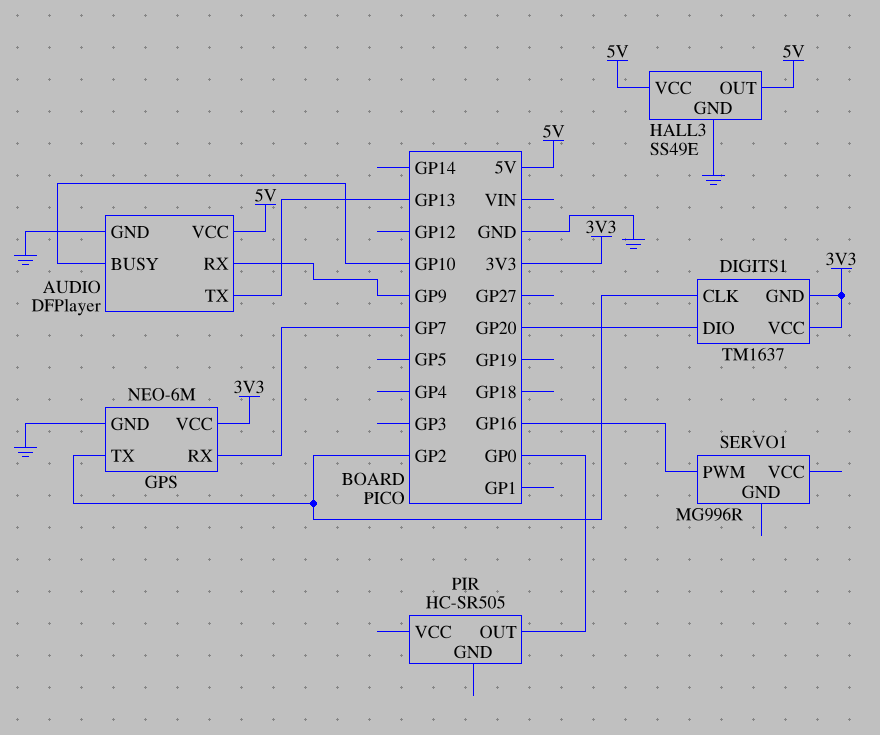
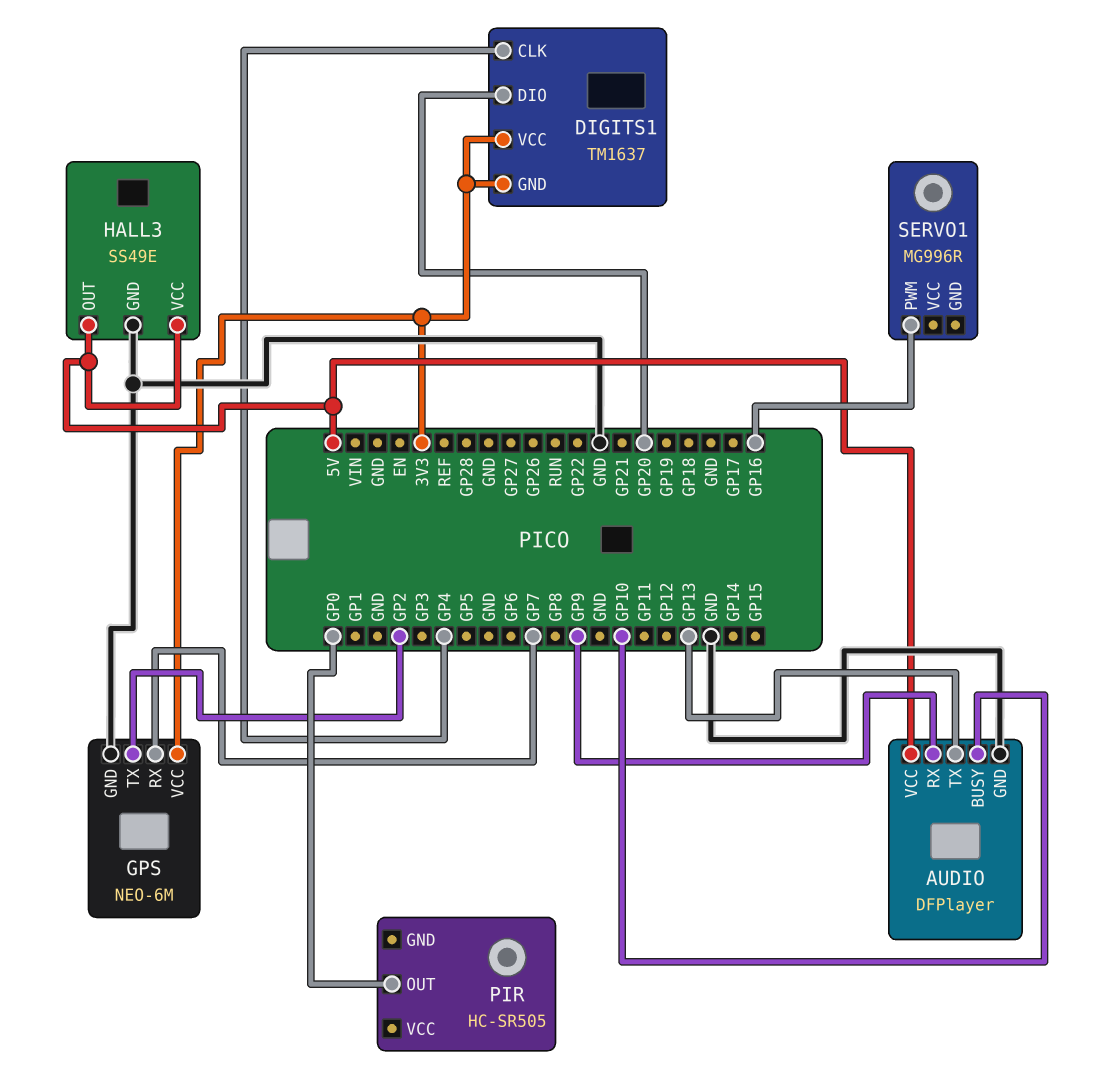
DIGITS1 pin CLK: GP2 -> GP4

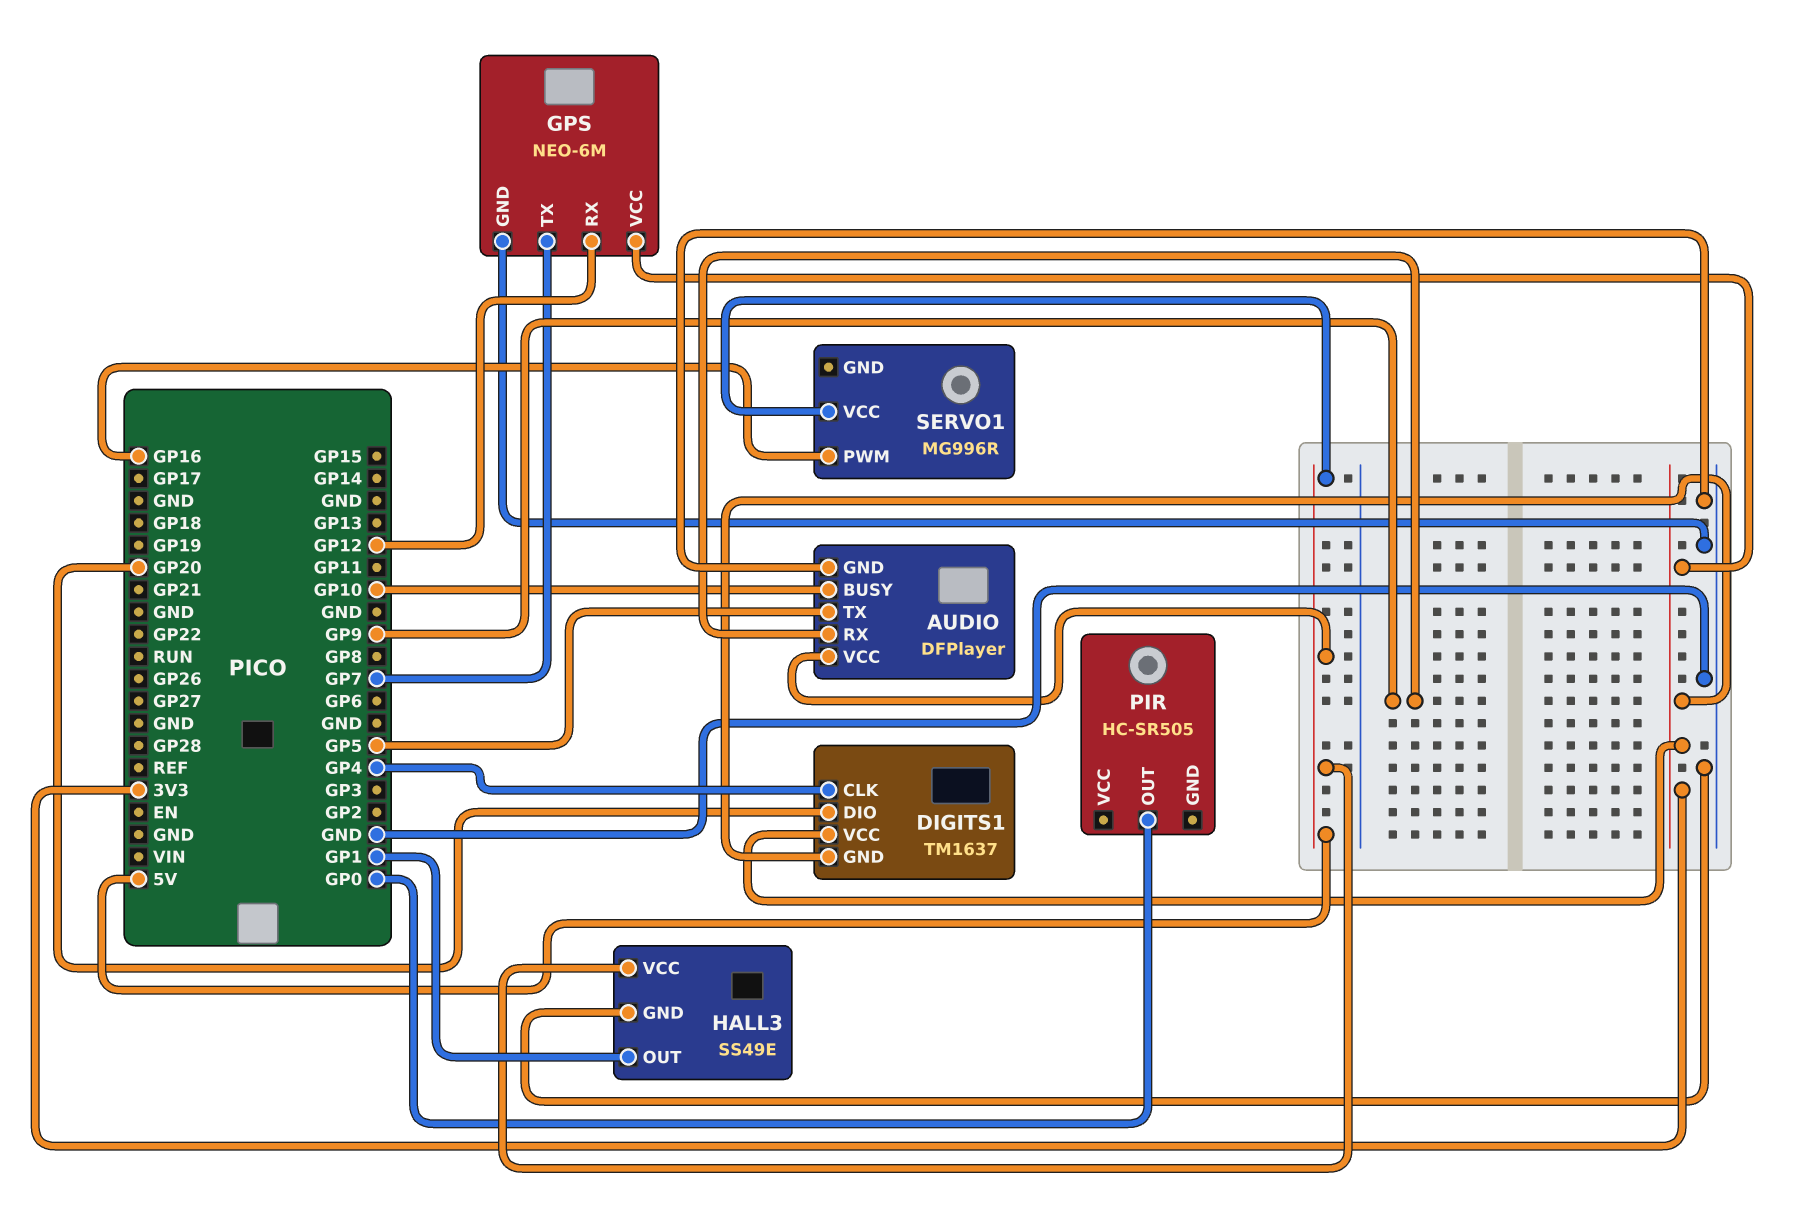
AUDIO pin TX: GP13 -> GP5
GPS pin RX: GP7 -> GP12
GPS pin TX: GP2 -> GP7
HALL3 pin OUT: 5V -> GP1
SERVO1 pin VCC: none -> 5V

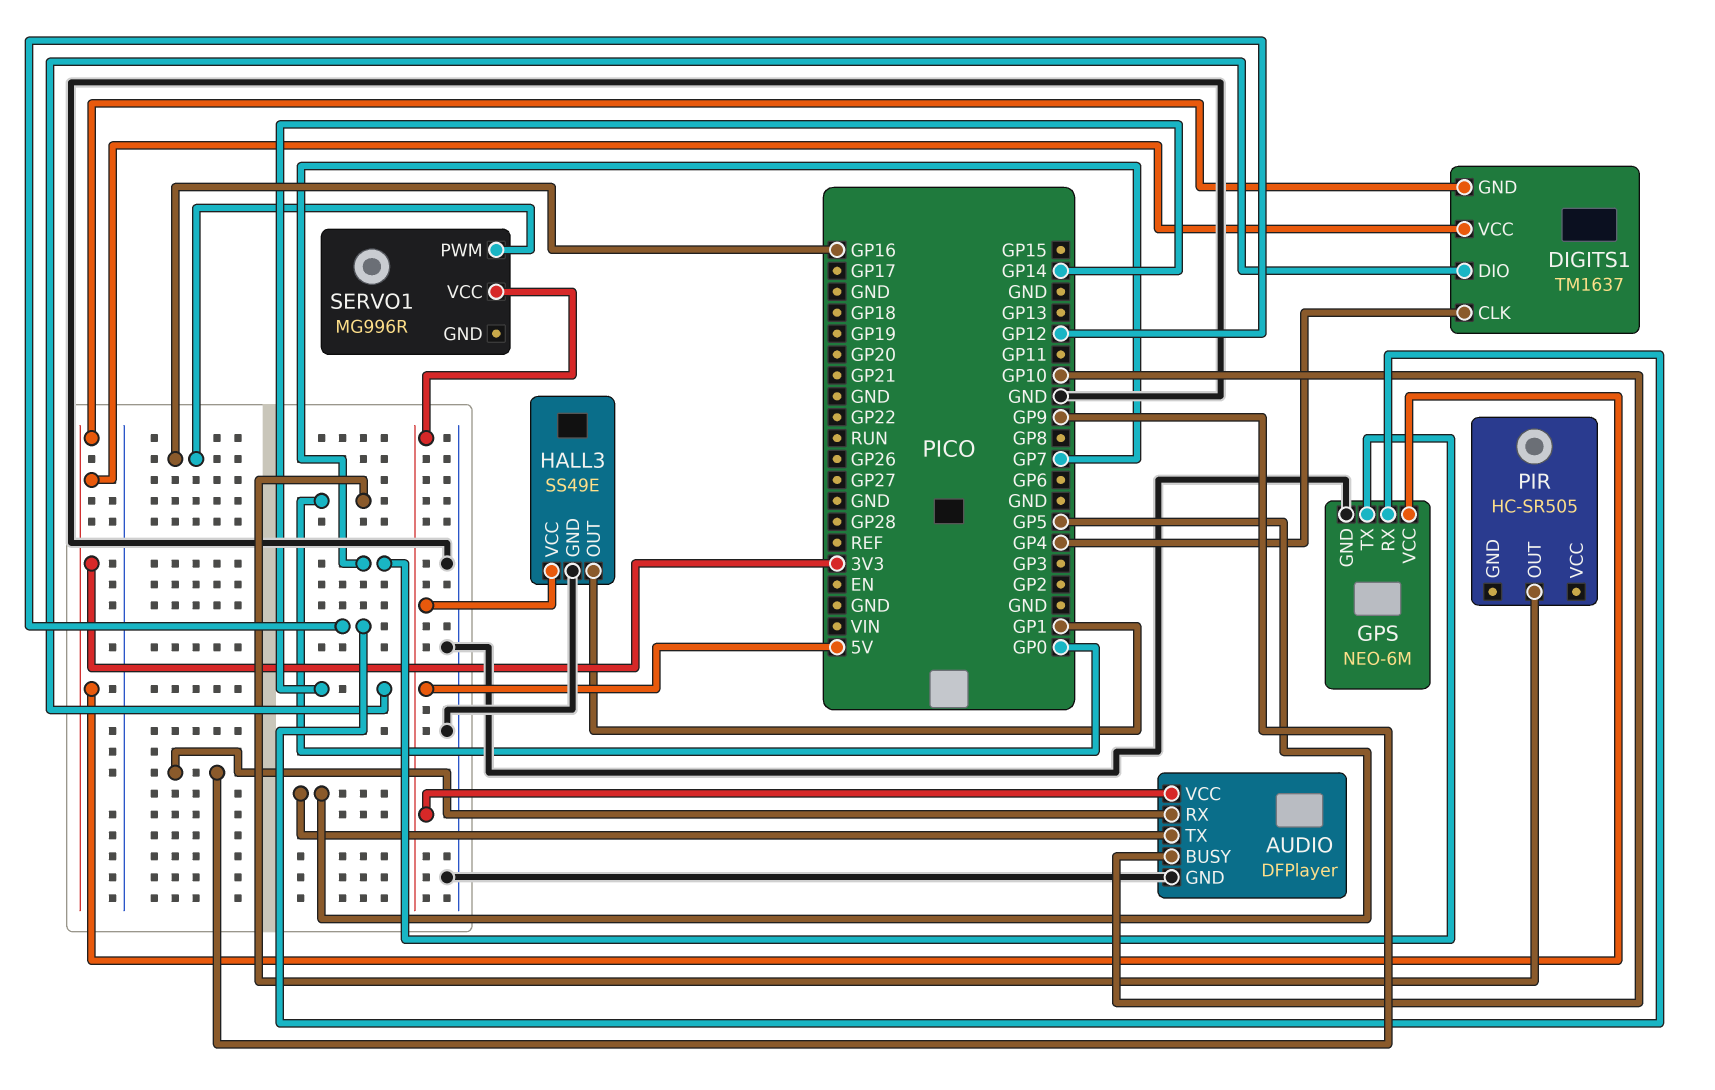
DIGITS1 pin DIO: GP20 -> GP14

